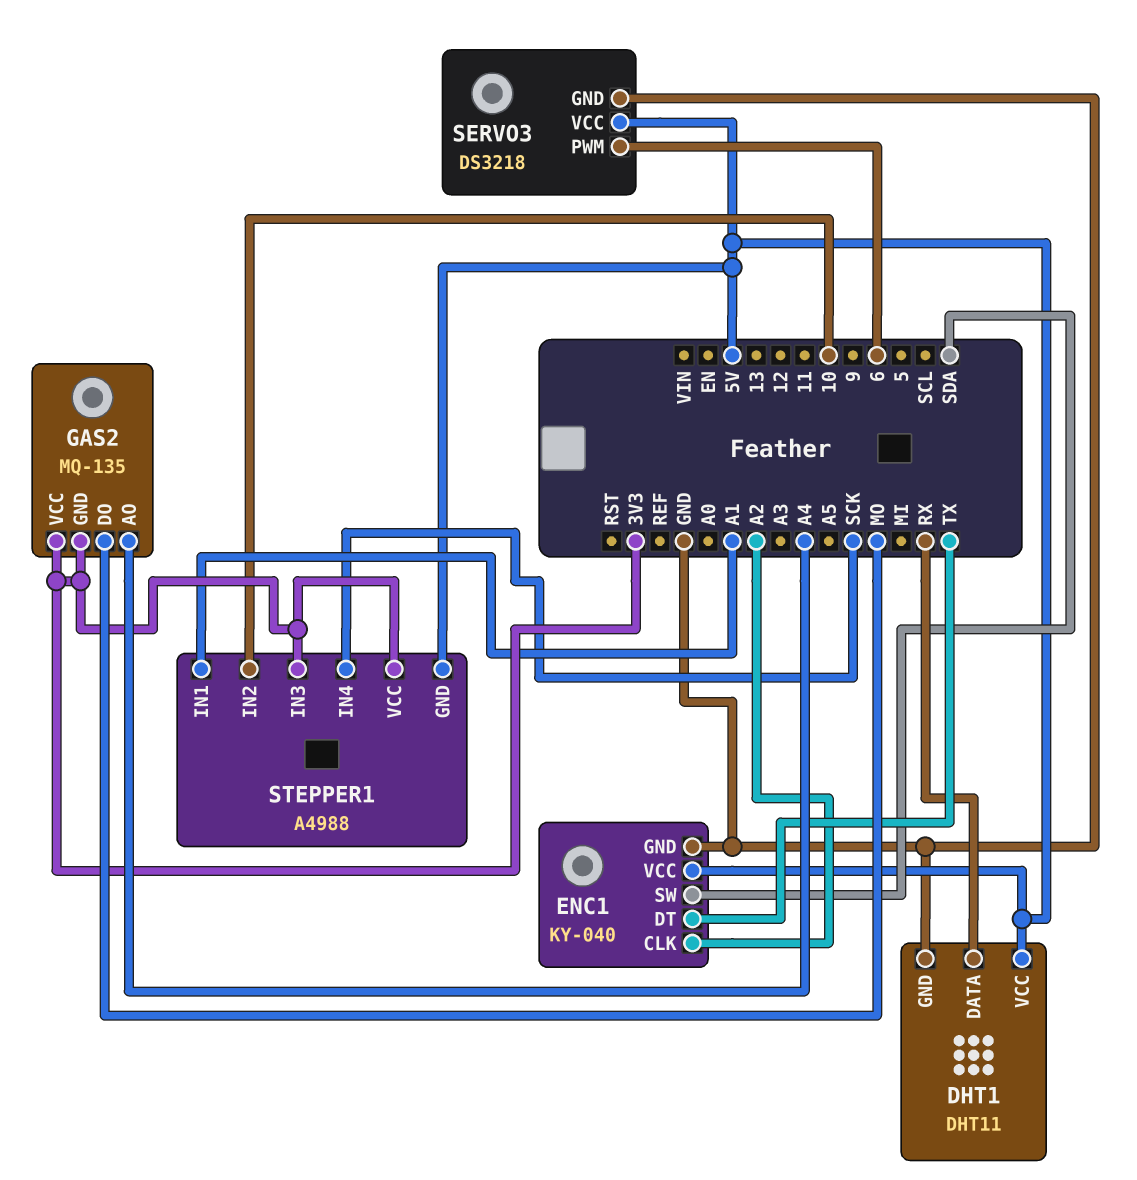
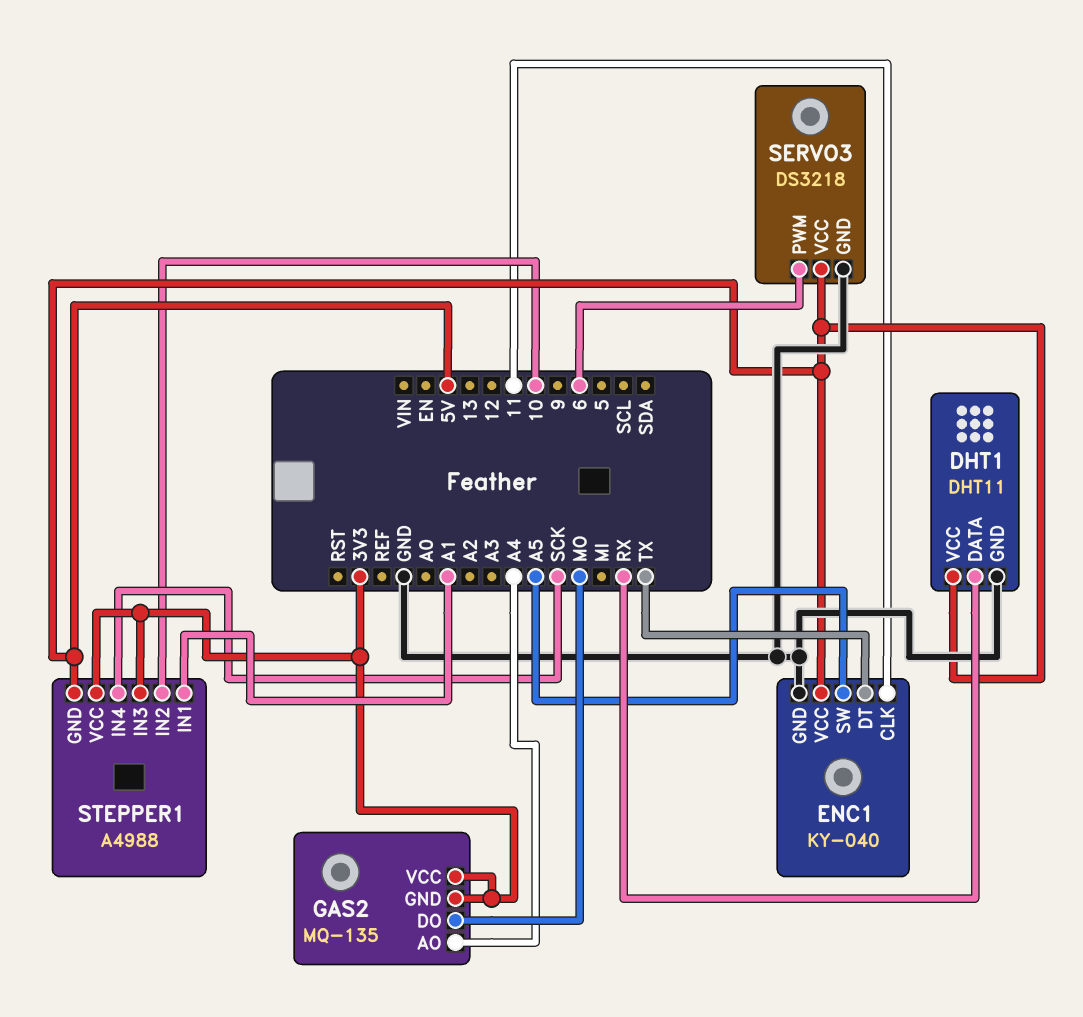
ENC1 pin CLK: A2 -> 11
ENC1 pin SW: SDA -> A5

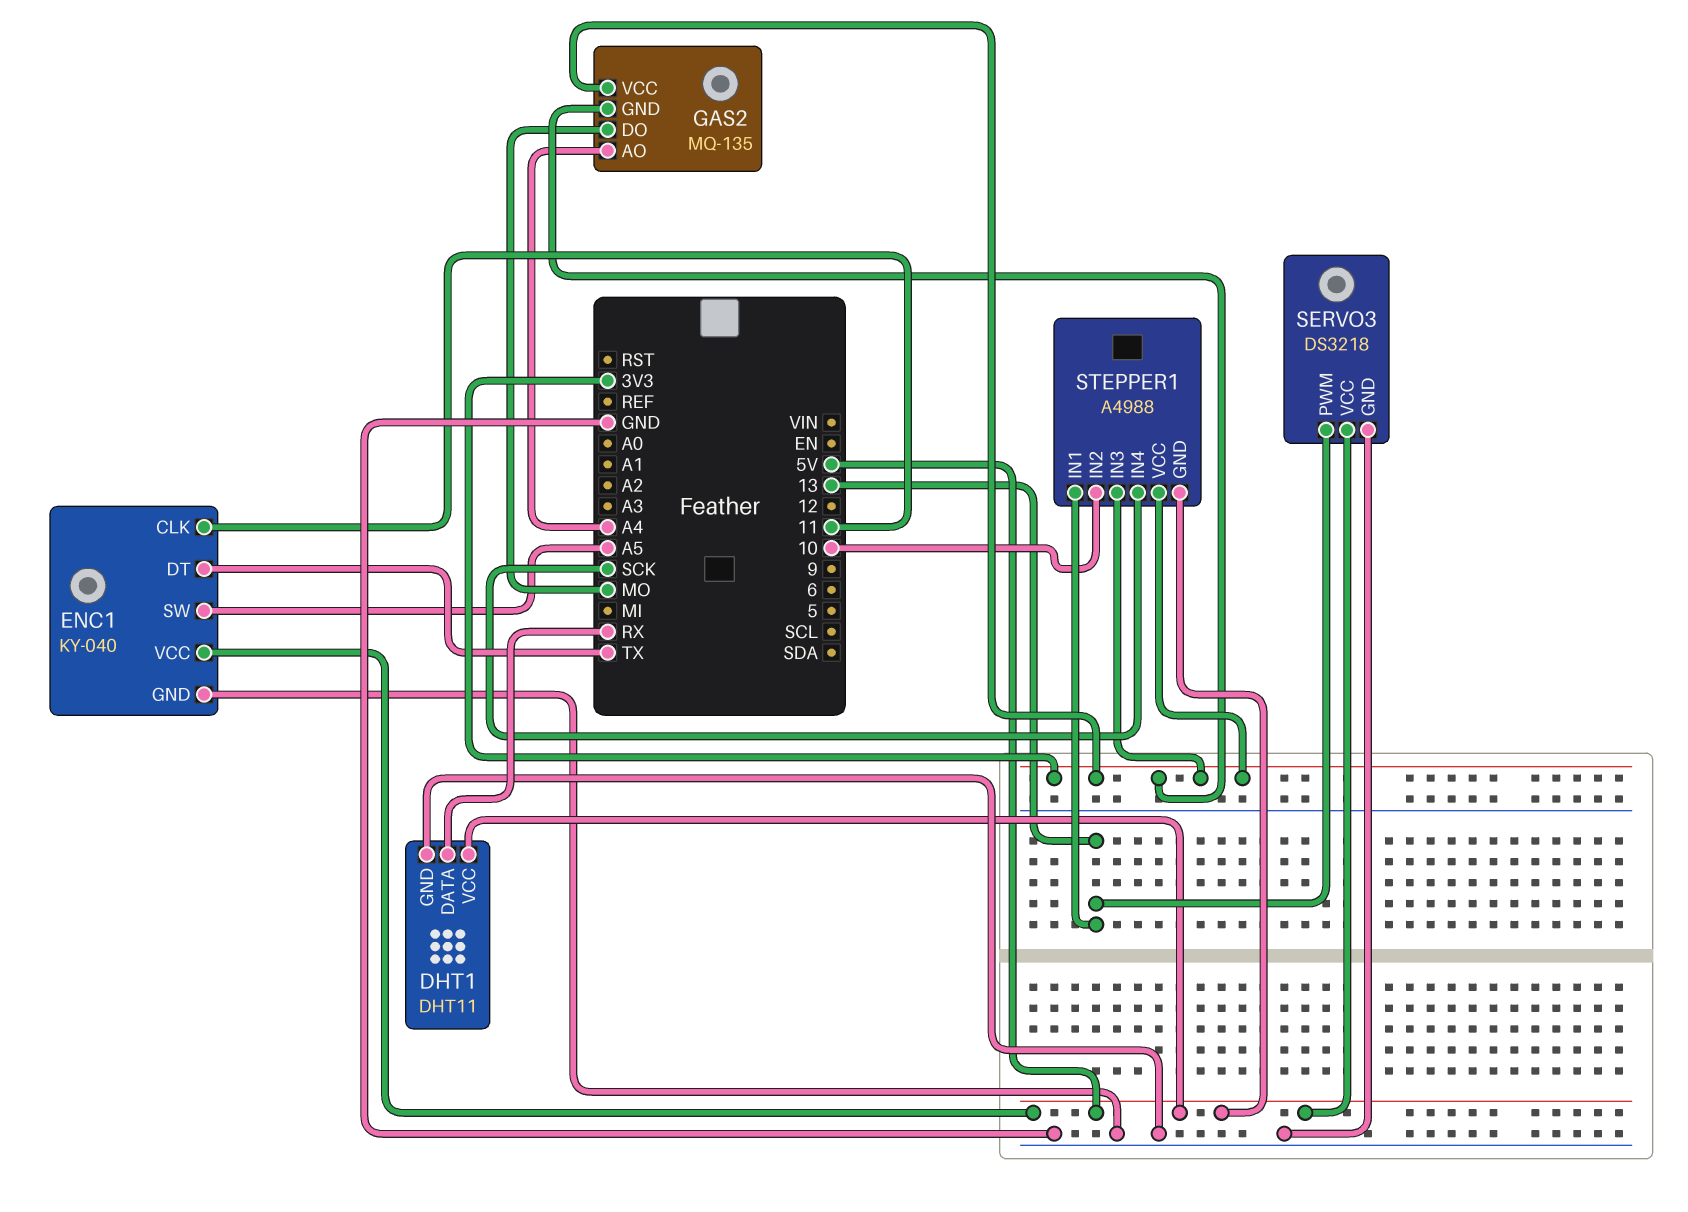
SERVO3 pin PWM: 6 -> 13
STEPPER1 pin IN1: A1 -> 13

